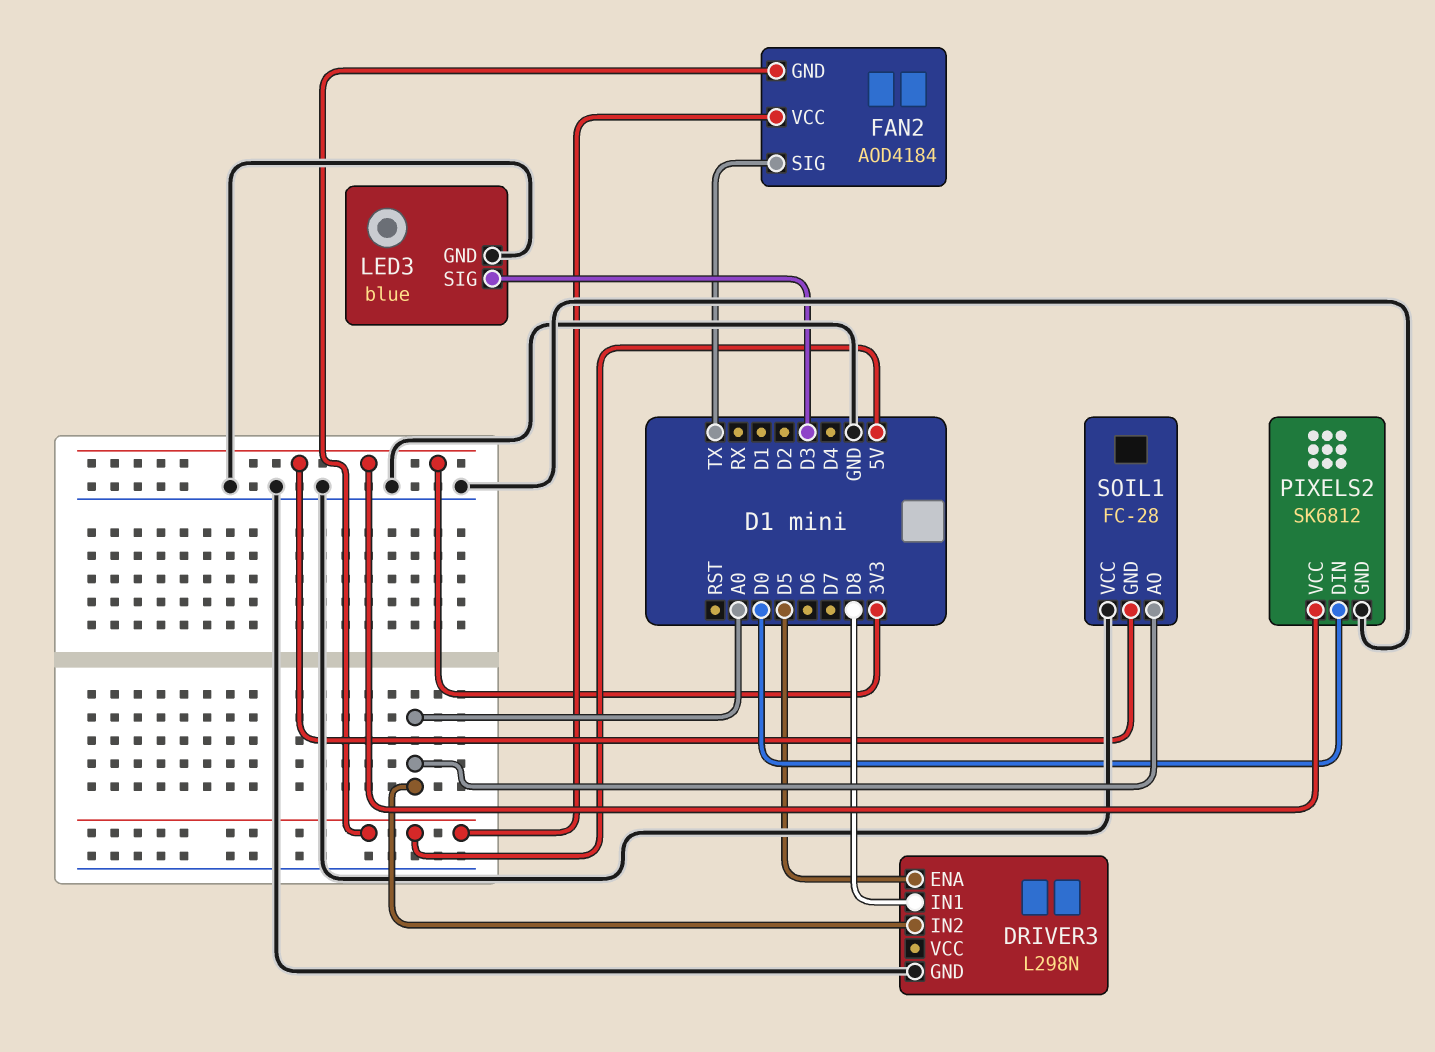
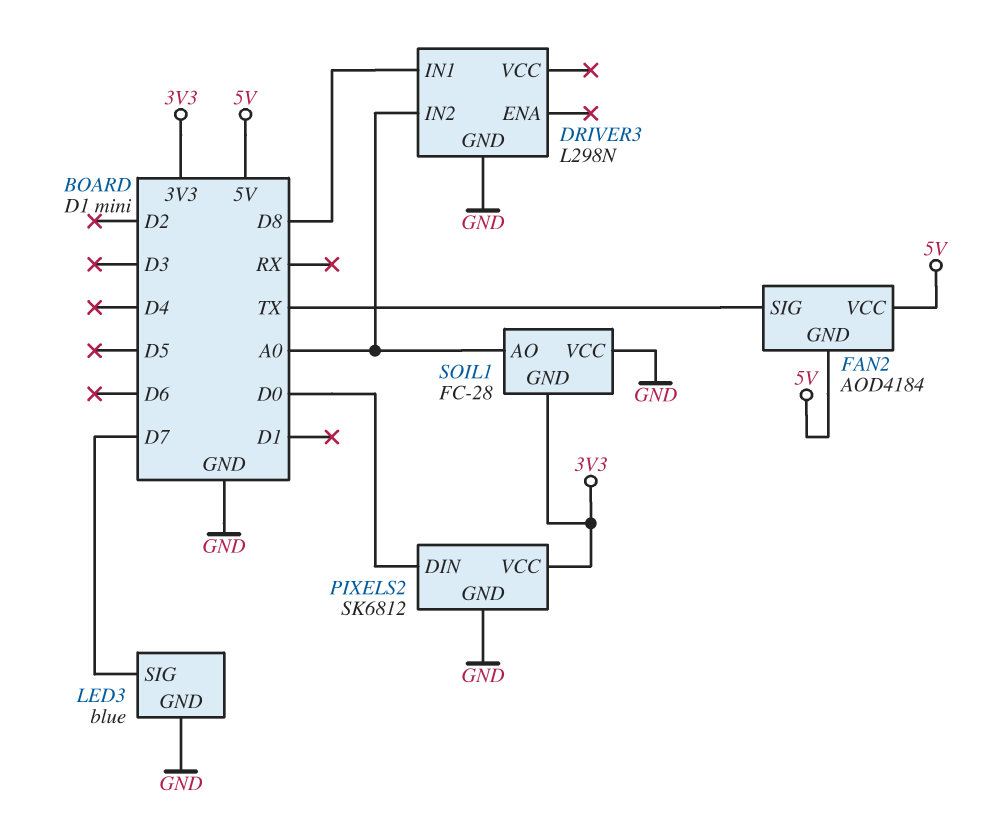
DRIVER3 pin ENA: D5 -> none
LED3 pin SIG: D3 -> D7

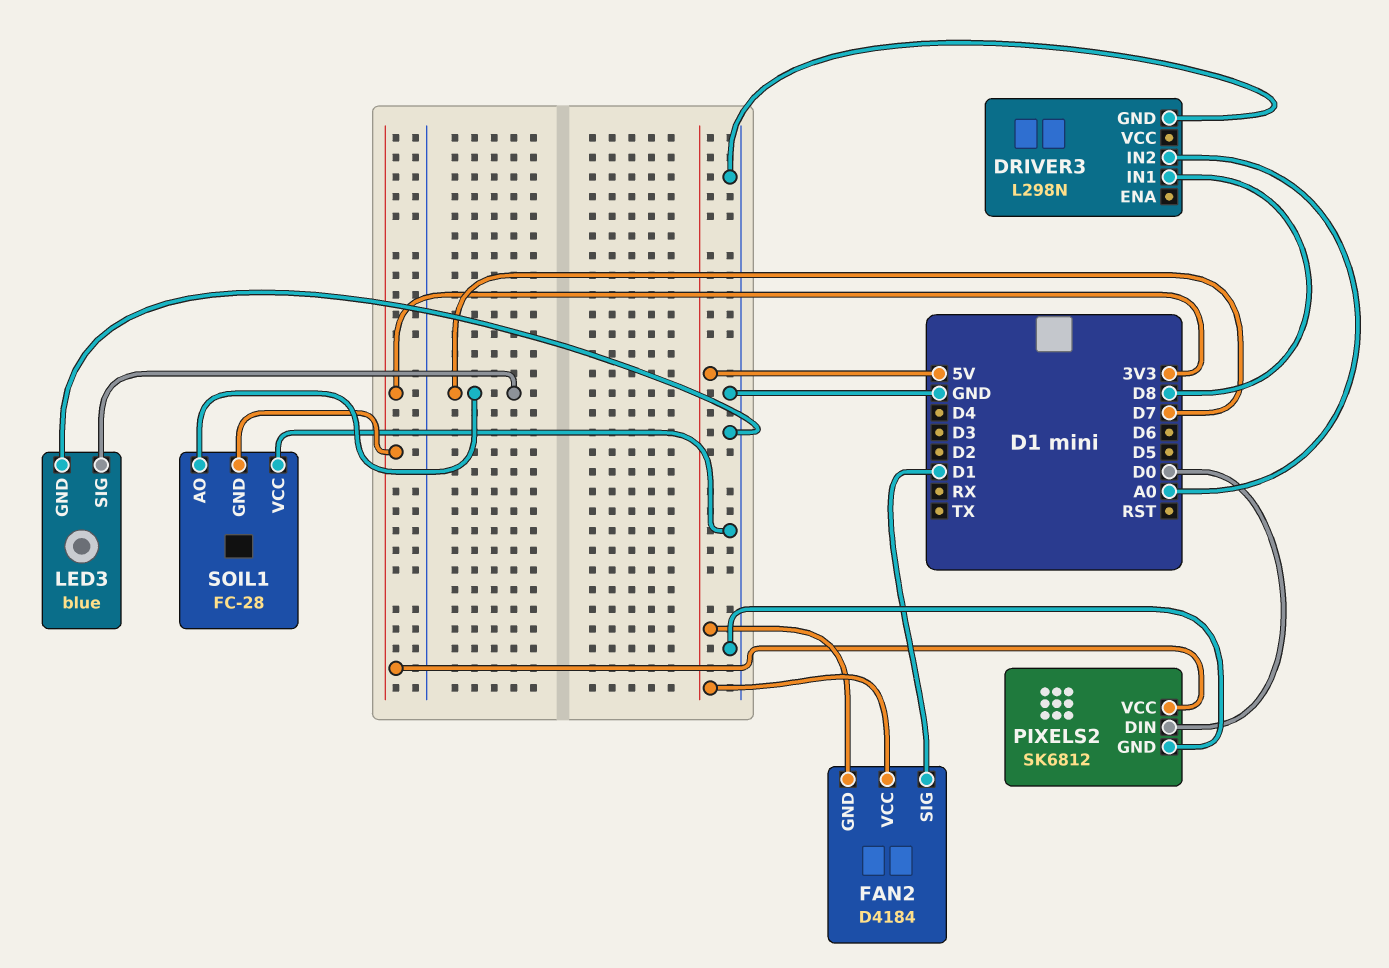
FAN2: AOD4184 -> D4184
FAN2 pin SIG: TX -> D1
SOIL1 pin AO: A0 -> D7

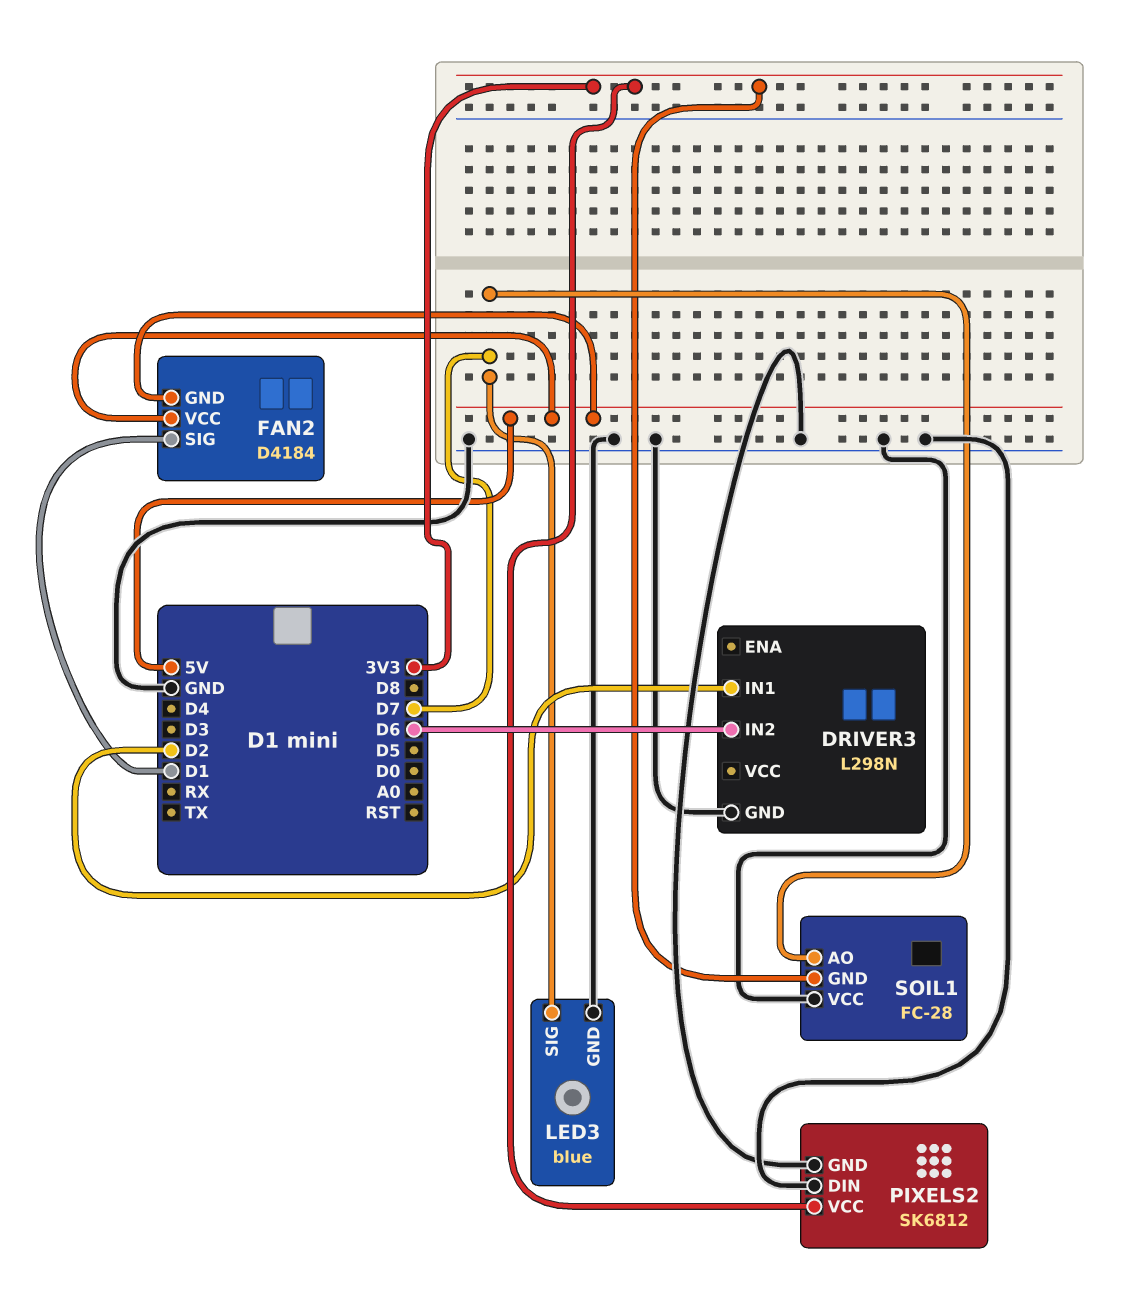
DRIVER3 pin IN1: D8 -> D2
DRIVER3 pin IN2: A0 -> D6
PIXELS2 pin DIN: D0 -> GND

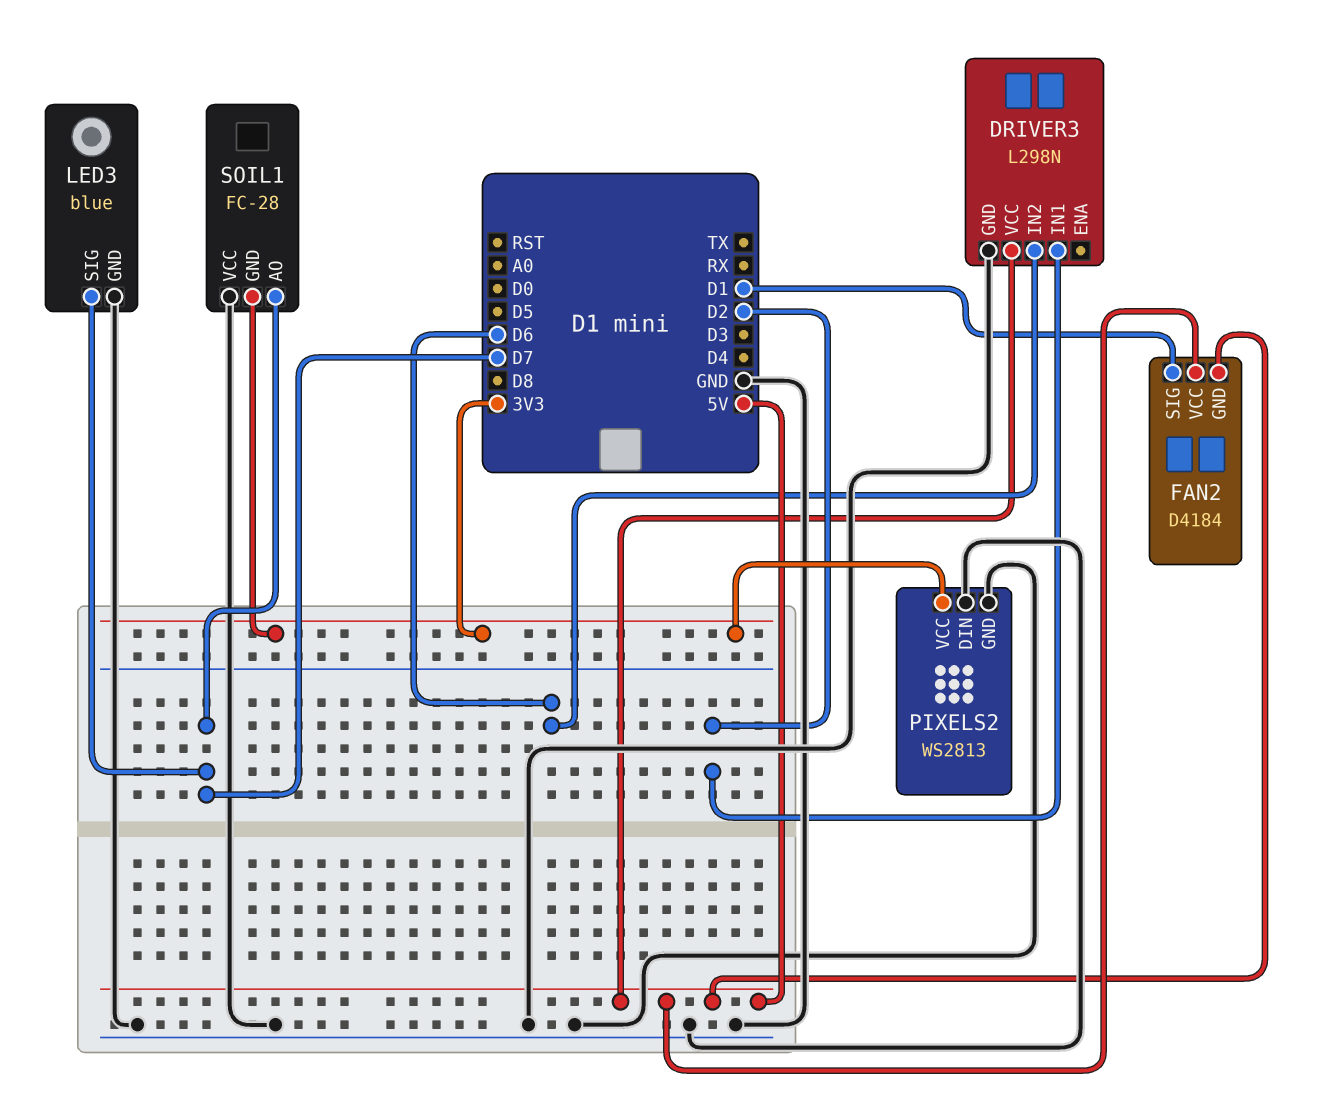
DRIVER3 pin VCC: none -> 5V
PIXELS2: SK6812 -> WS2813

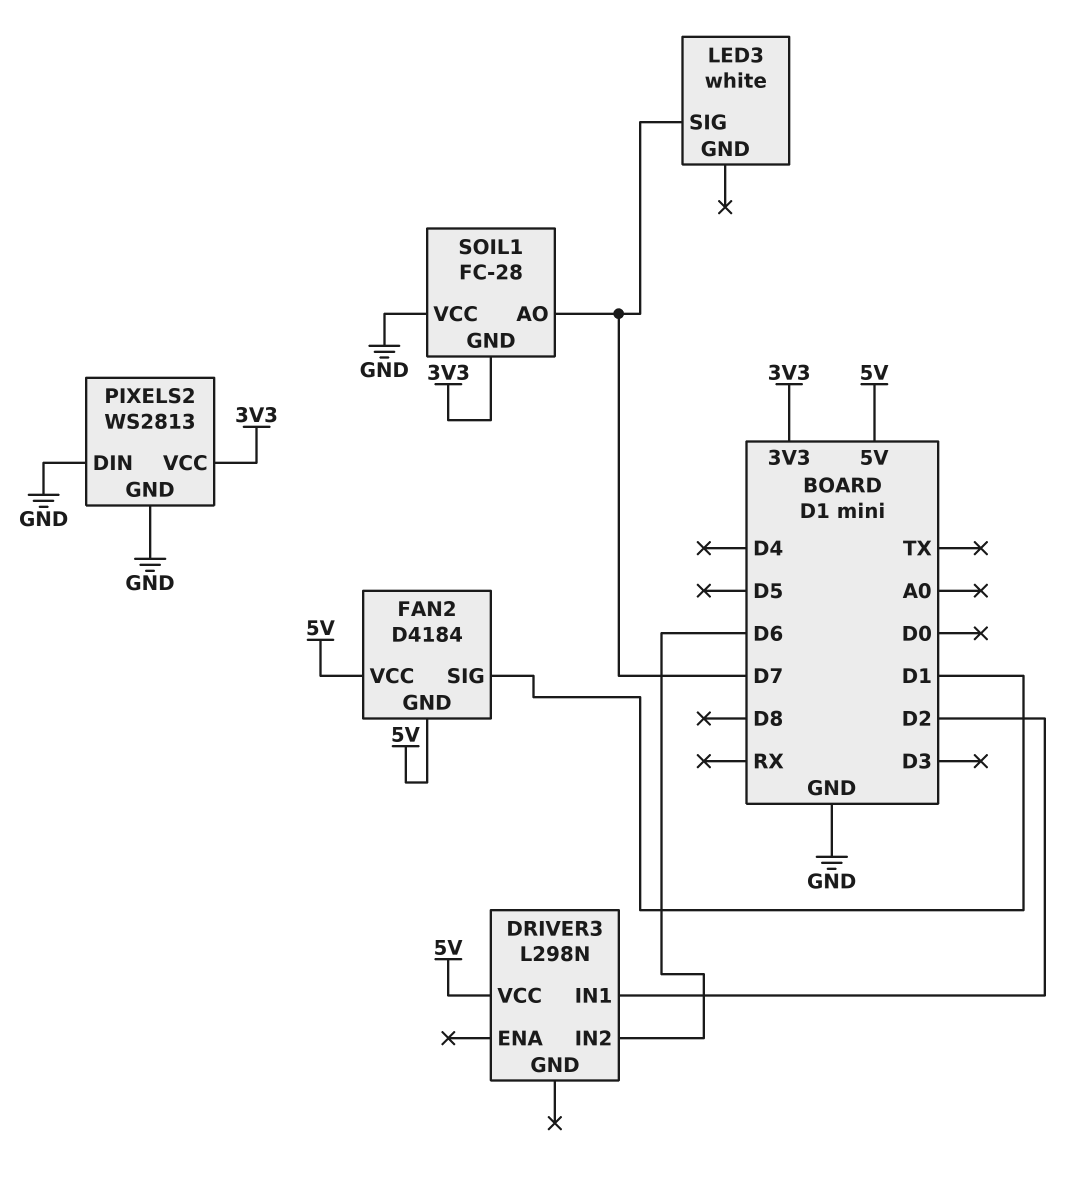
DRIVER3 pin GND: GND -> none
LED3: blue -> white
LED3 pin GND: GND -> none

